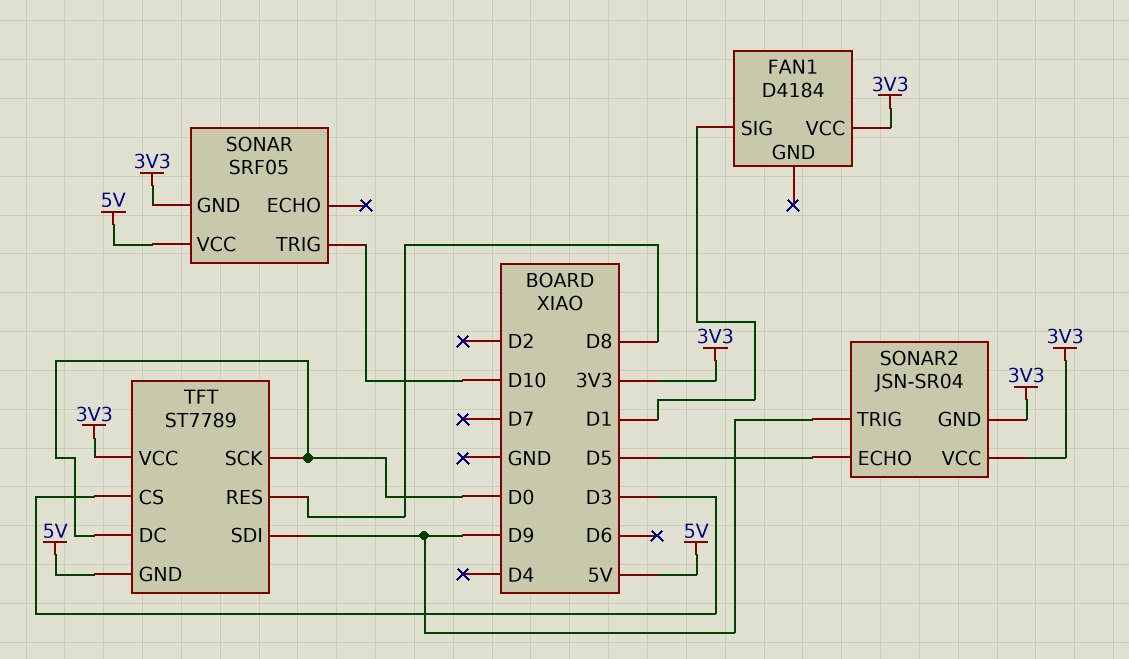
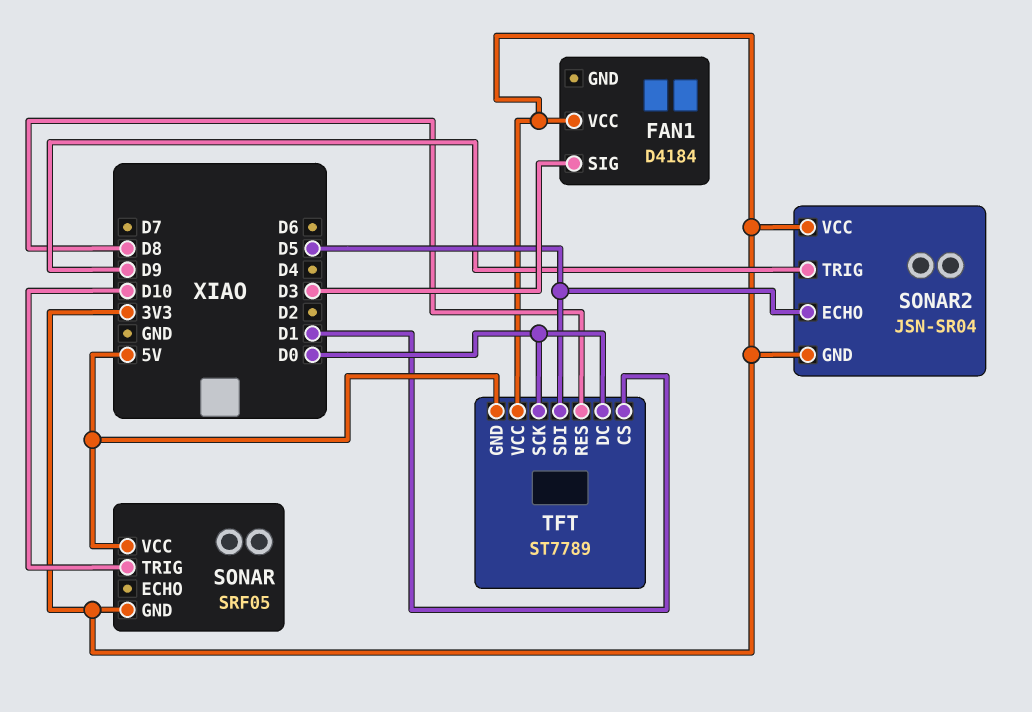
FAN1 pin SIG: D1 -> D3
TFT pin CS: D3 -> D1
TFT pin SDI: D9 -> D5

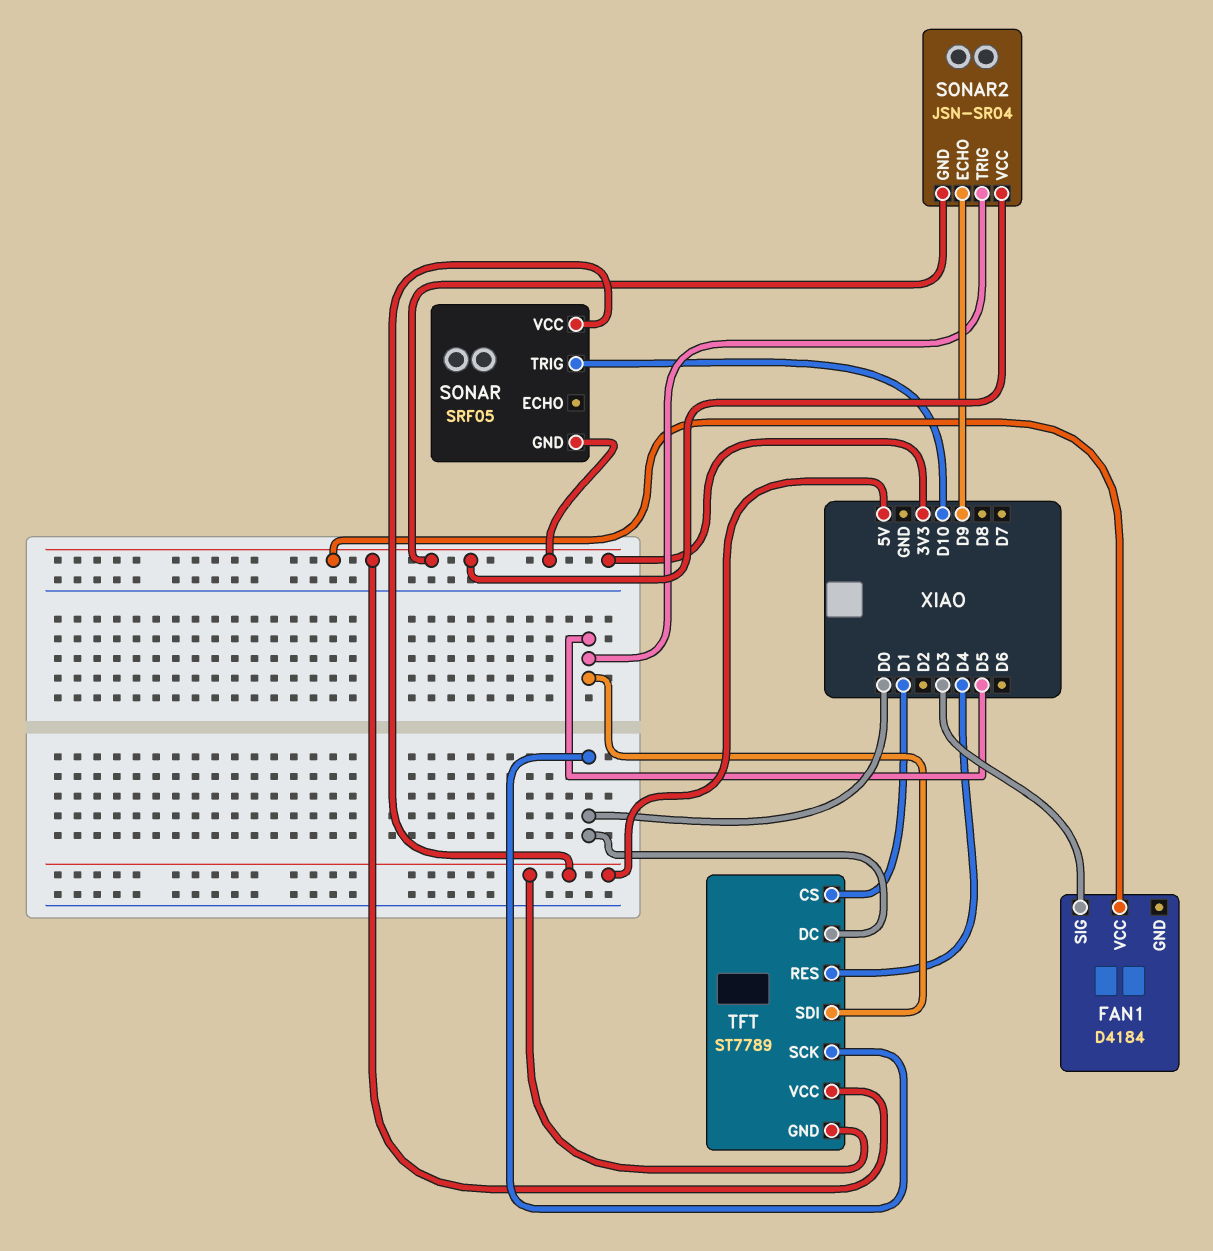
SONAR2 pin ECHO: D5 -> D9
SONAR2 pin TRIG: D9 -> D5
TFT pin RES: D8 -> D4

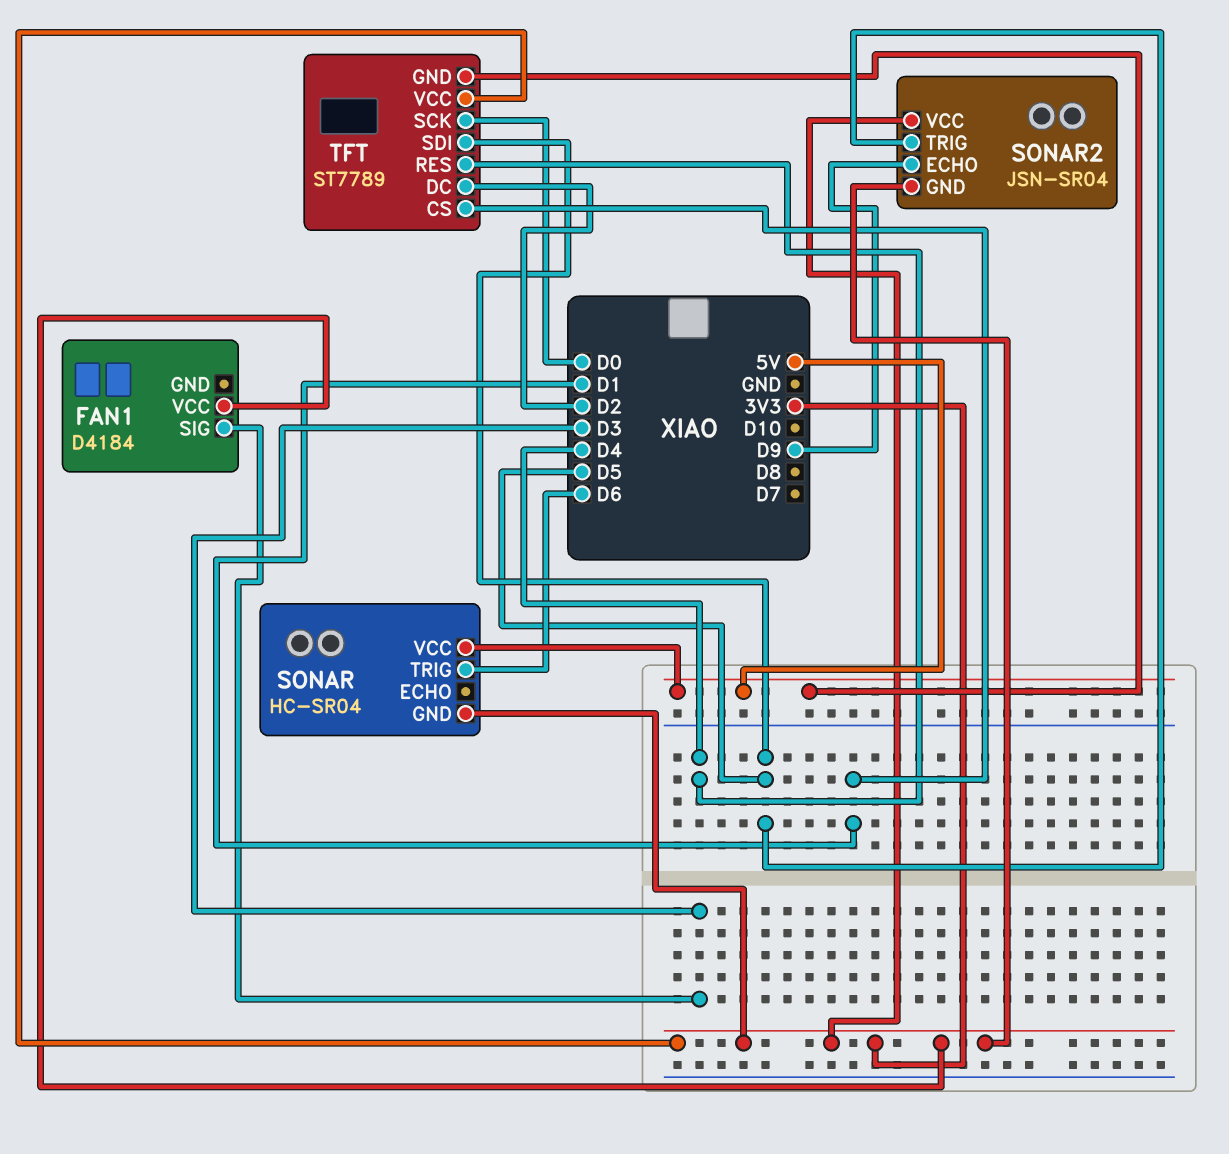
SONAR: SRF05 -> HC-SR04
SONAR pin TRIG: D10 -> D6
TFT pin DC: D0 -> D2

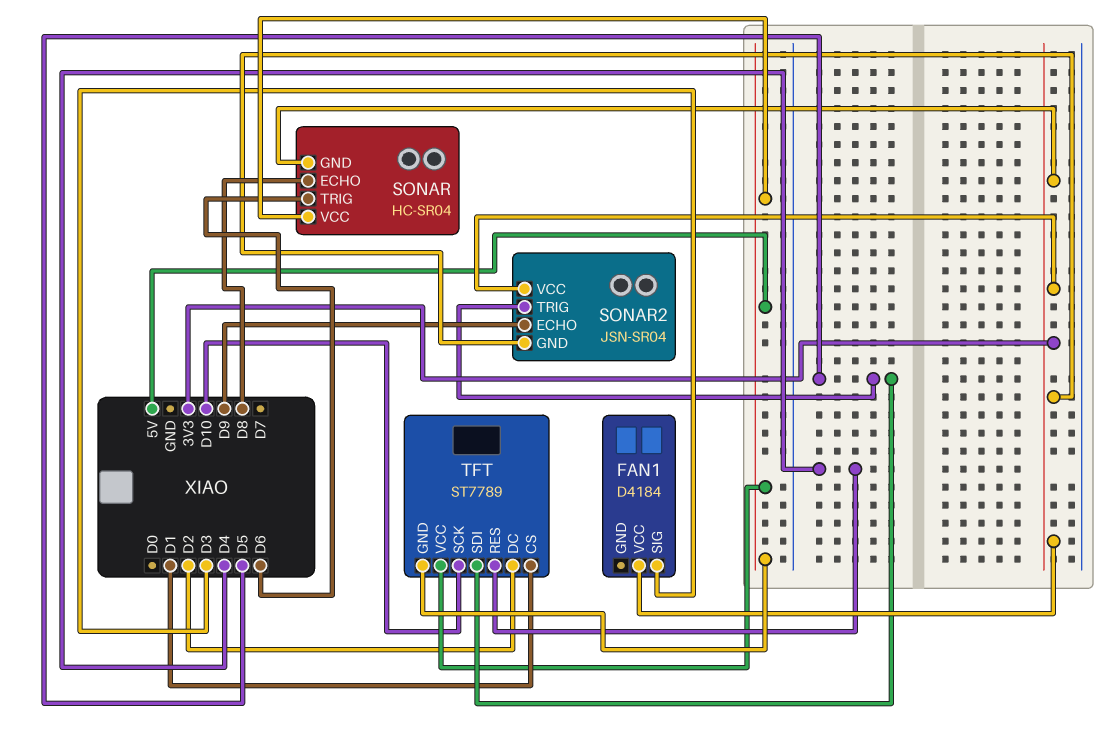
SONAR pin ECHO: none -> D8
TFT pin SCK: D0 -> D10
TFT pin VCC: 3V3 -> 5V

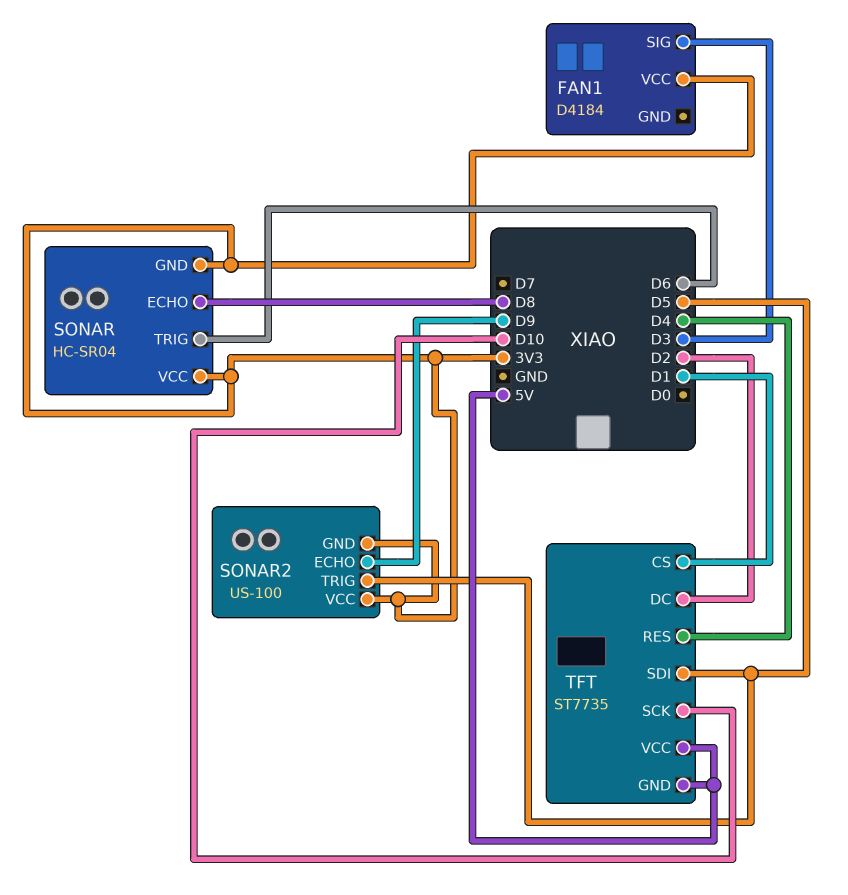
SONAR pin VCC: 5V -> 3V3
SONAR2: JSN-SR04 -> US-100
TFT: ST7789 -> ST7735

